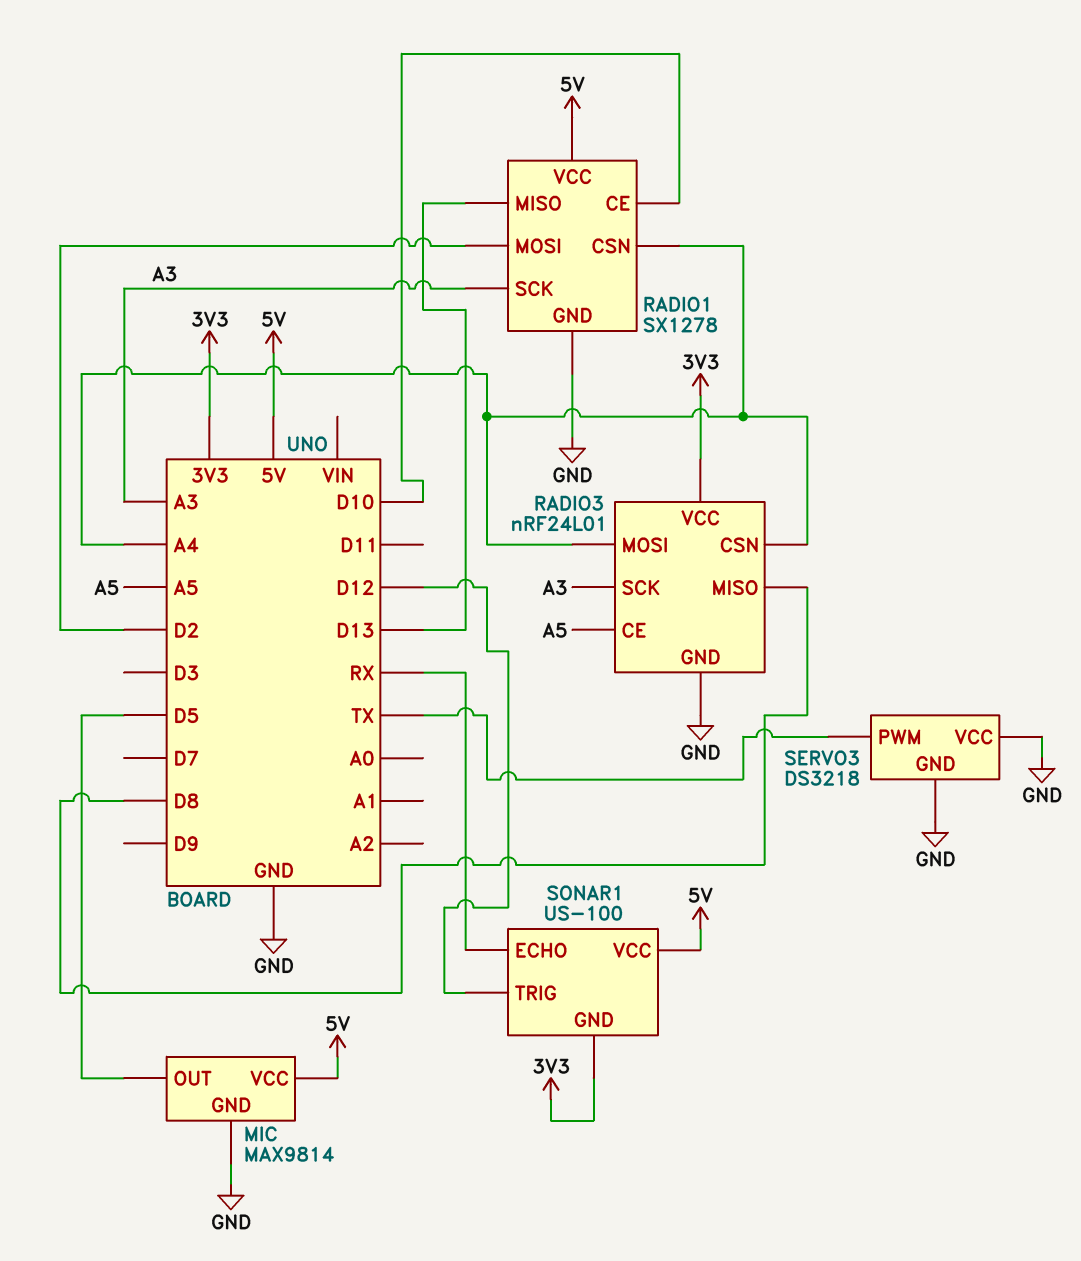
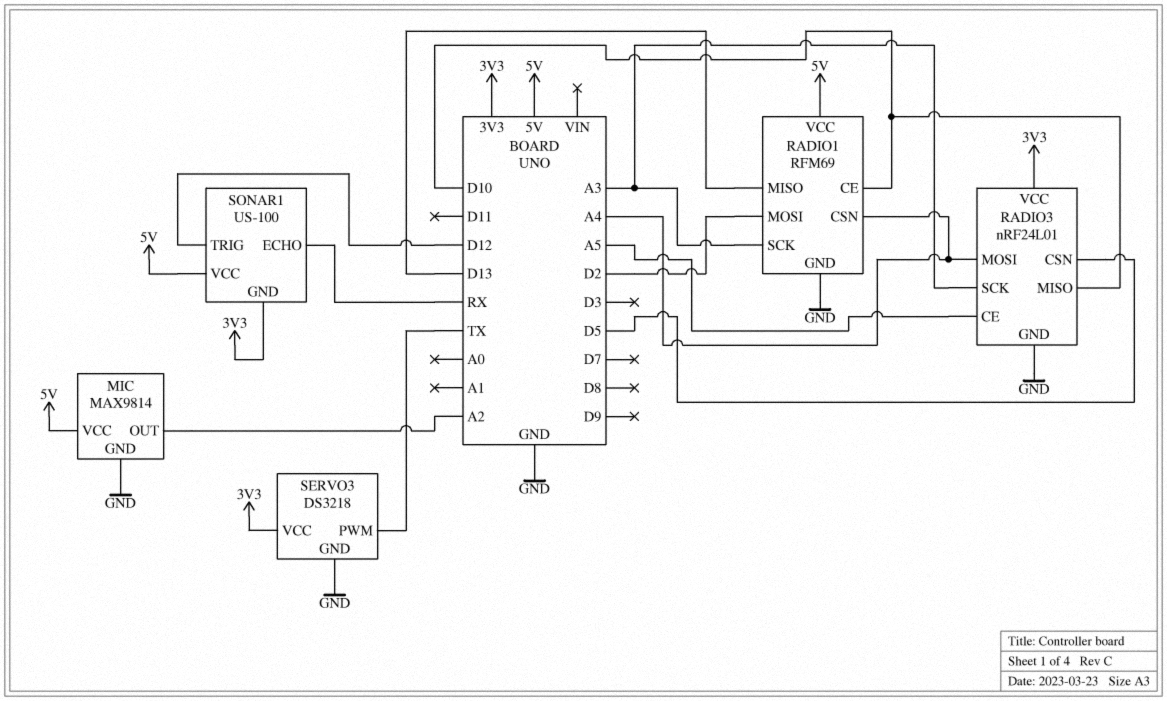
MIC pin OUT: D5 -> A2
RADIO1: SX1278 -> RFM69
RADIO3 pin CSN: A4 -> D5
RADIO3 pin MISO: D8 -> D10
SERVO3 pin VCC: GND -> 3V3

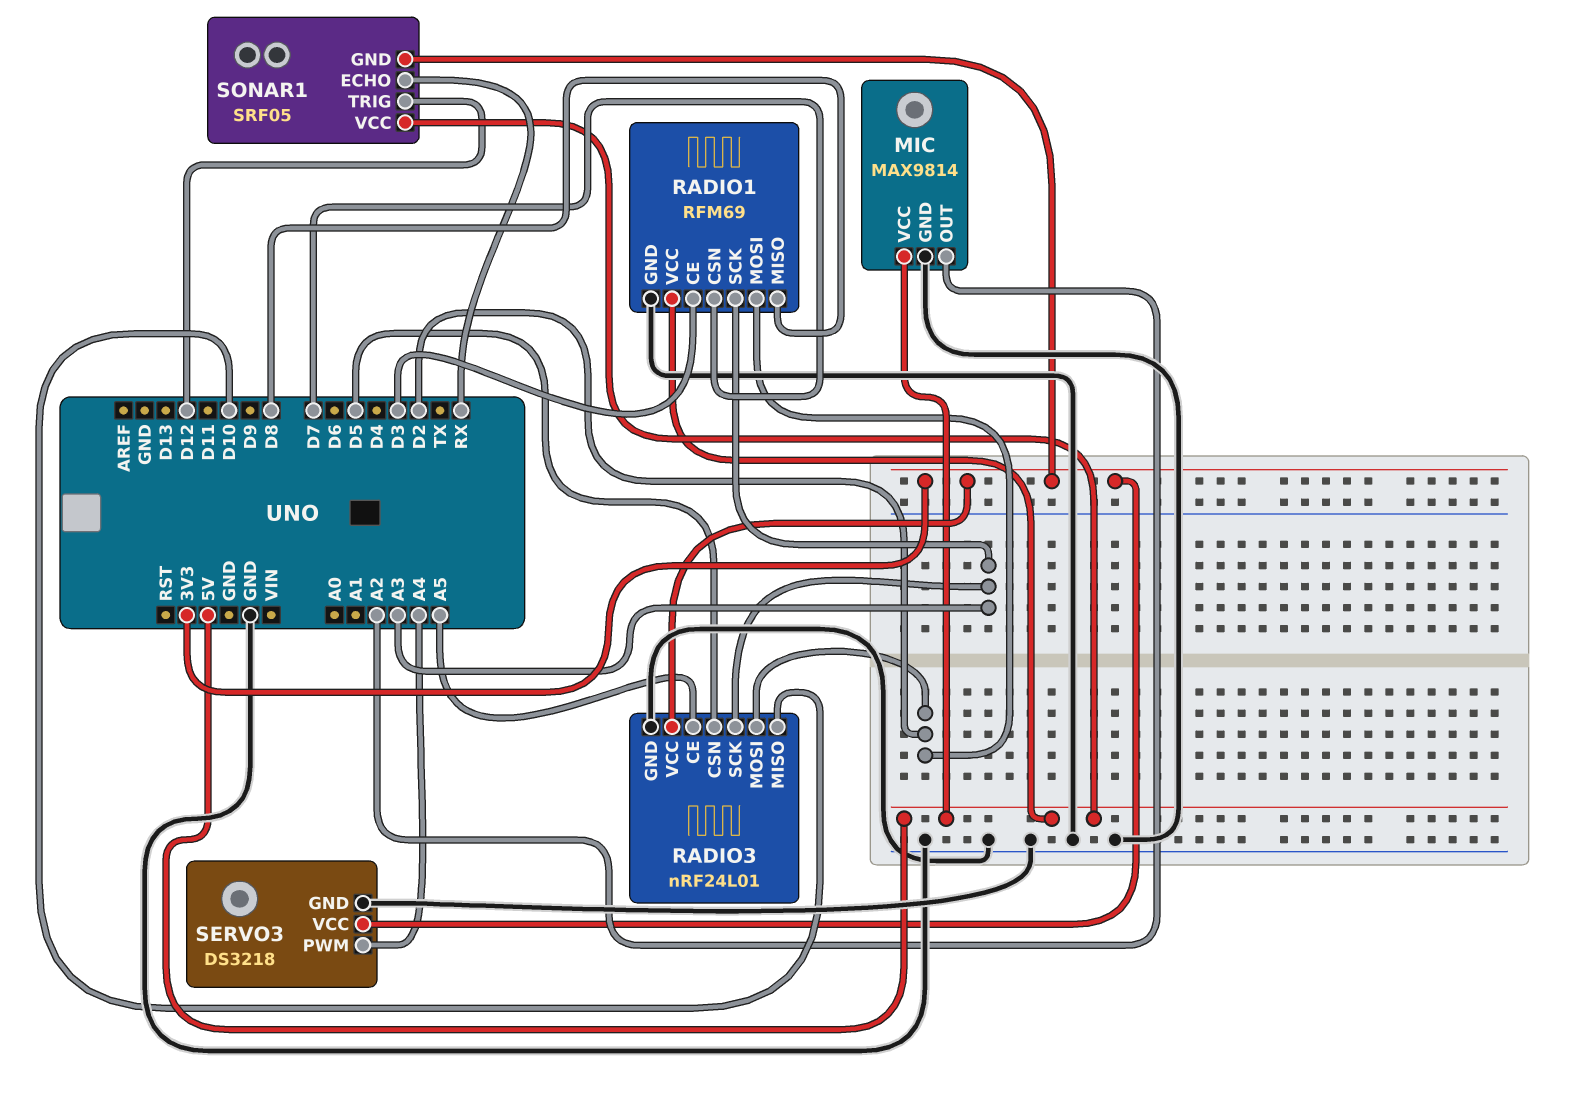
RADIO1 pin CE: D10 -> D3
RADIO1 pin CSN: A4 -> D7
RADIO1 pin MISO: D13 -> D8
RADIO3 pin MOSI: A4 -> D2
SERVO3 pin PWM: TX -> A4
SONAR1: US-100 -> SRF05

